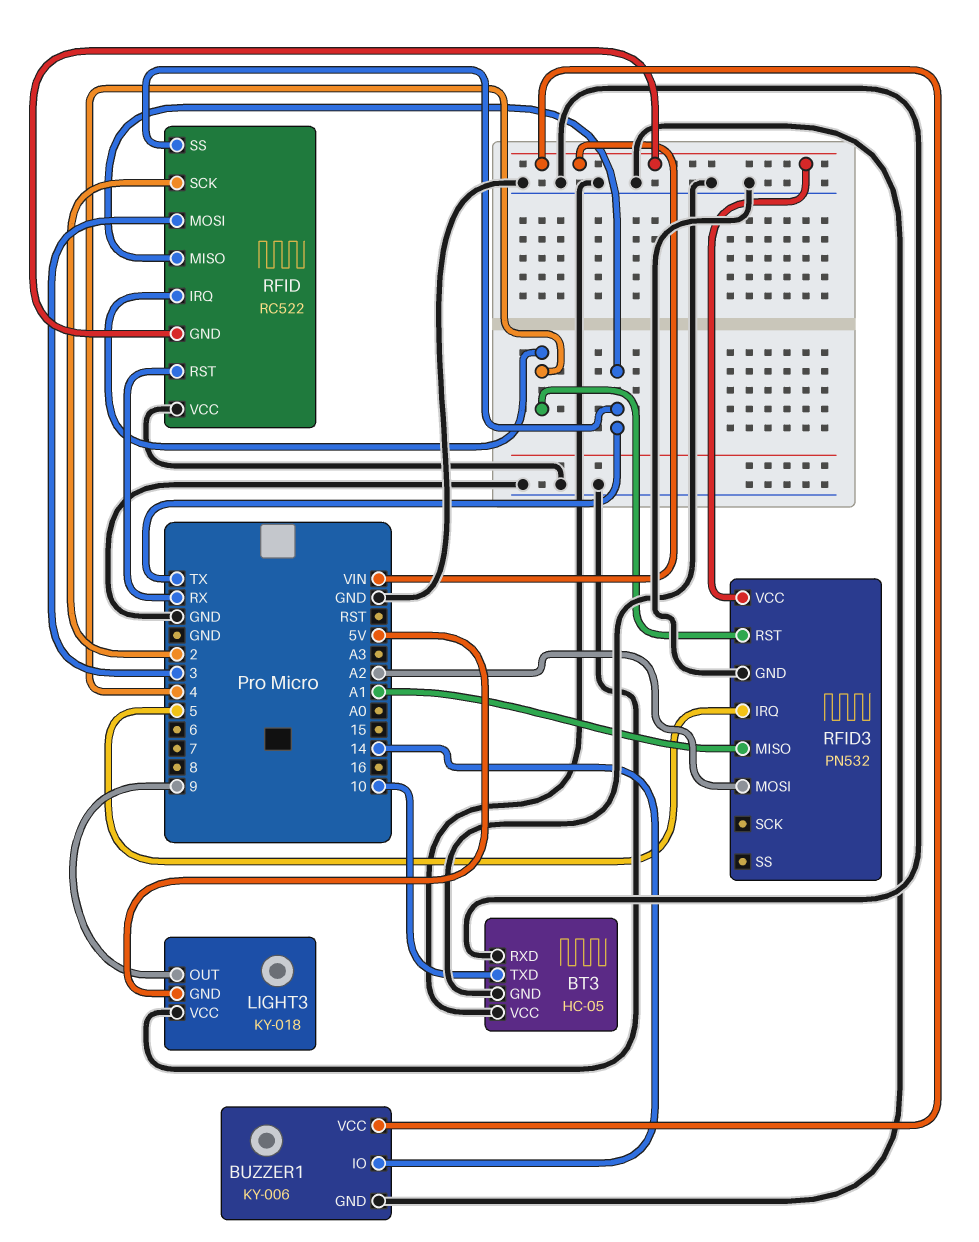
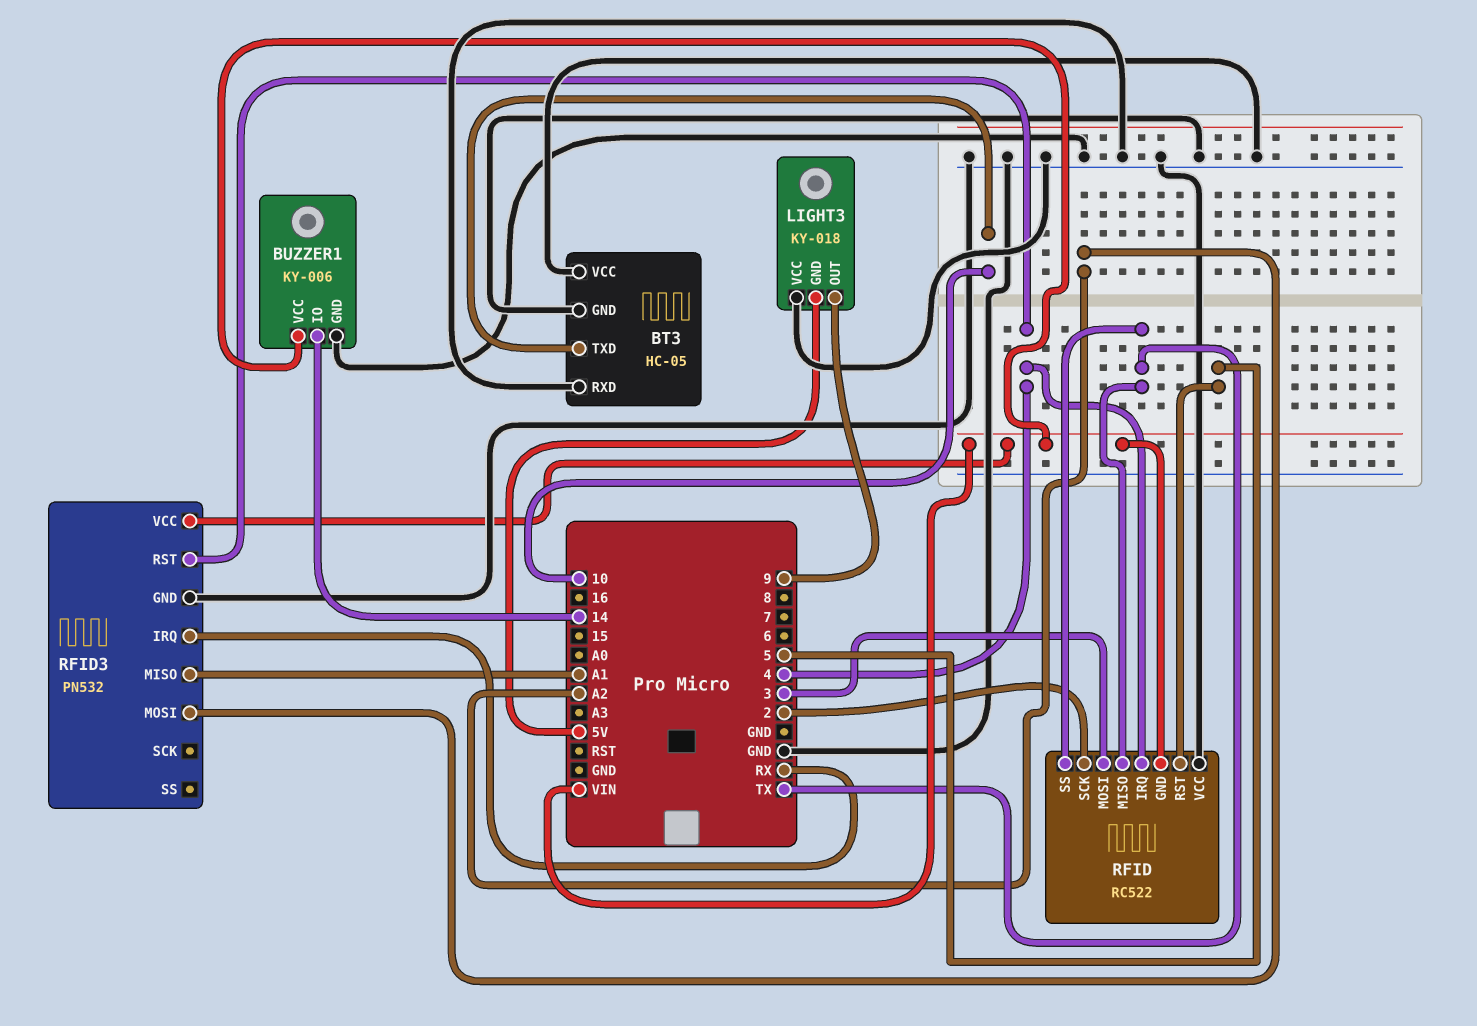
RFID pin RST: RX -> 5
RFID3 pin IRQ: 5 -> RX

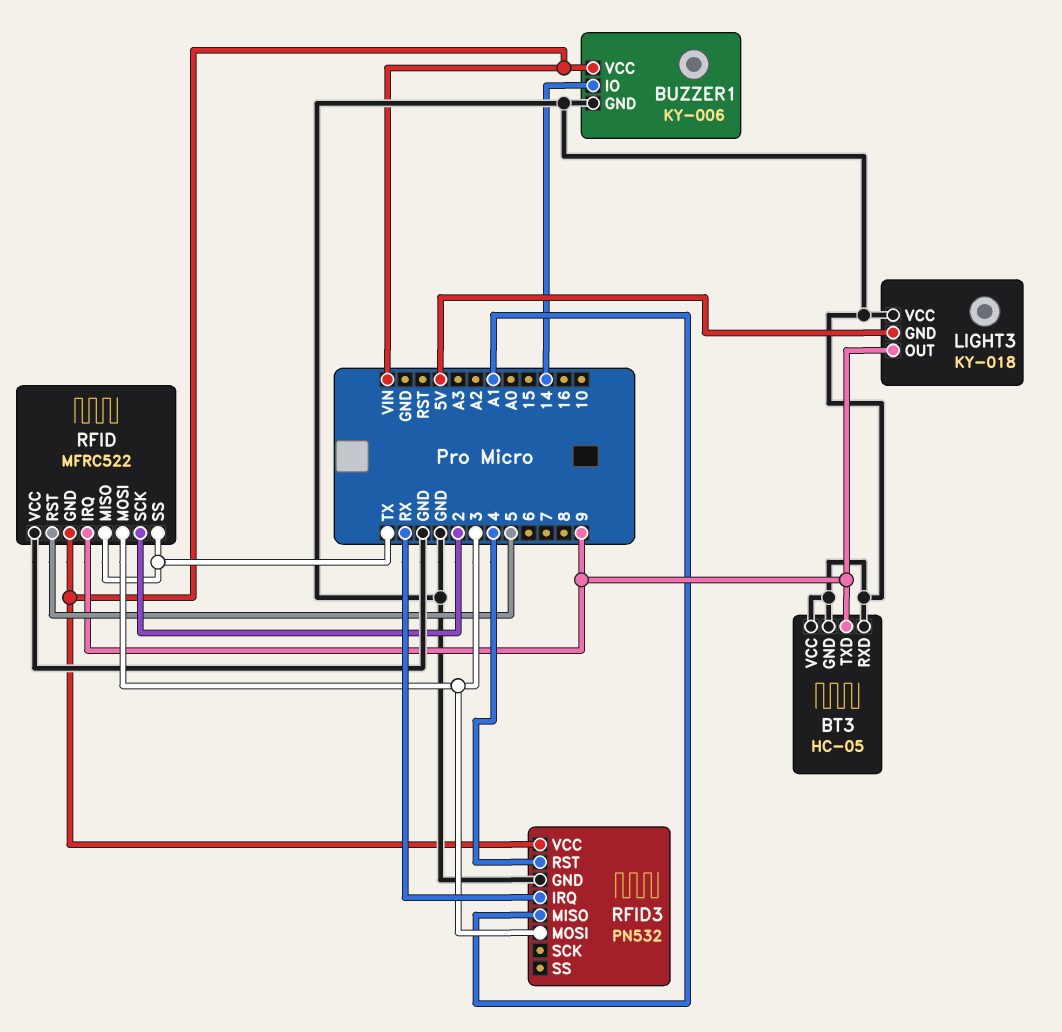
BT3 pin TXD: 10 -> 9
RFID: RC522 -> MFRC522
RFID pin IRQ: 4 -> 9
RFID3 pin MOSI: A2 -> 3

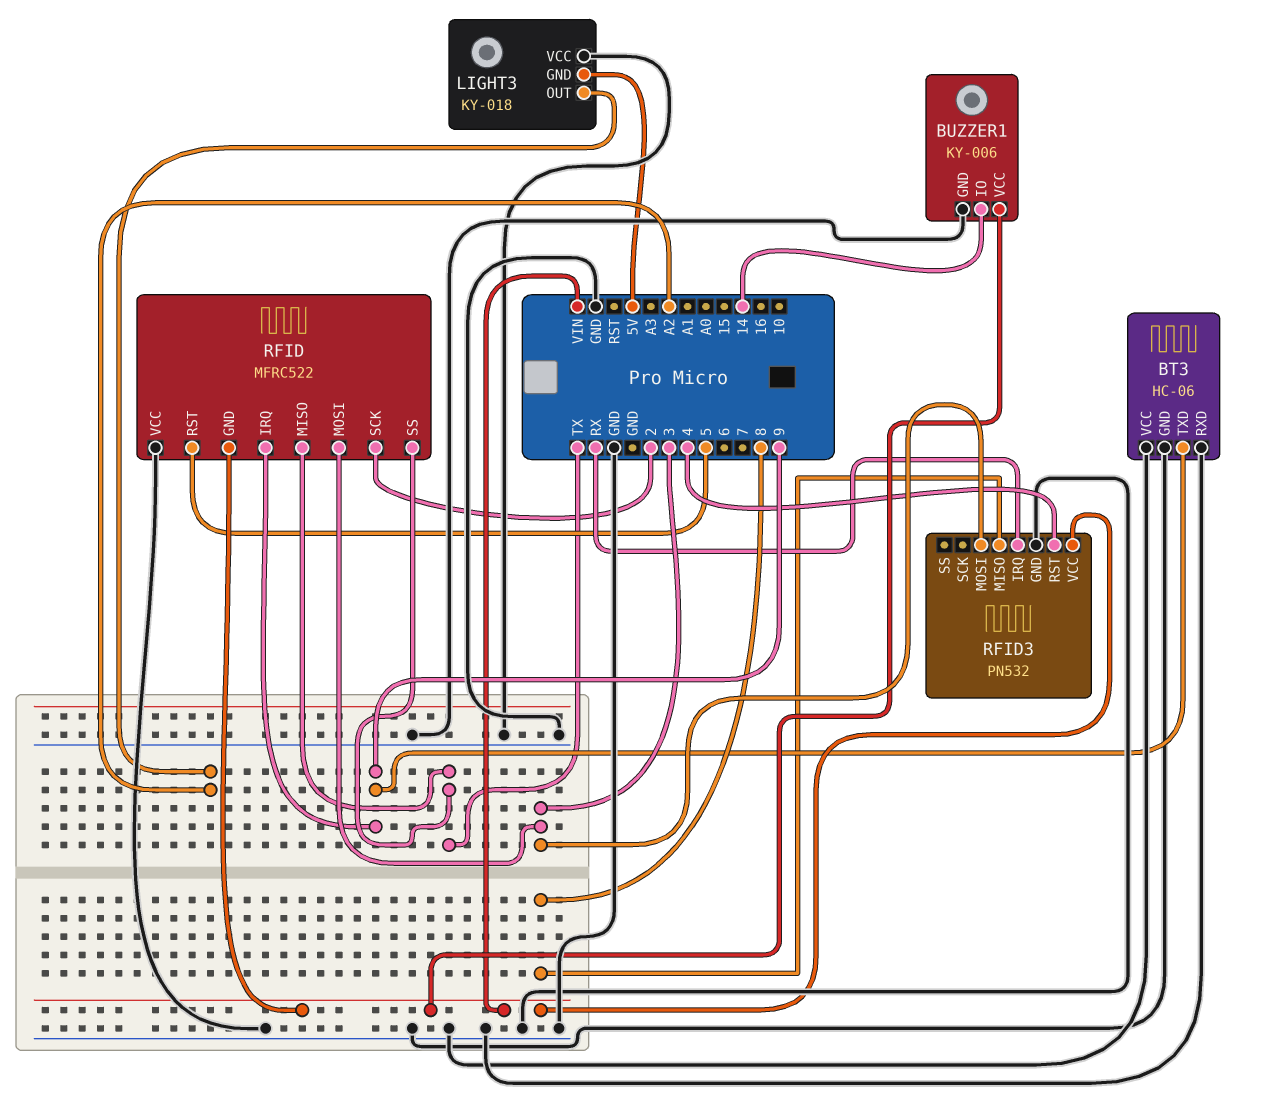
BT3: HC-05 -> HC-06
LIGHT3 pin OUT: 9 -> A2
RFID3 pin MISO: A1 -> 8

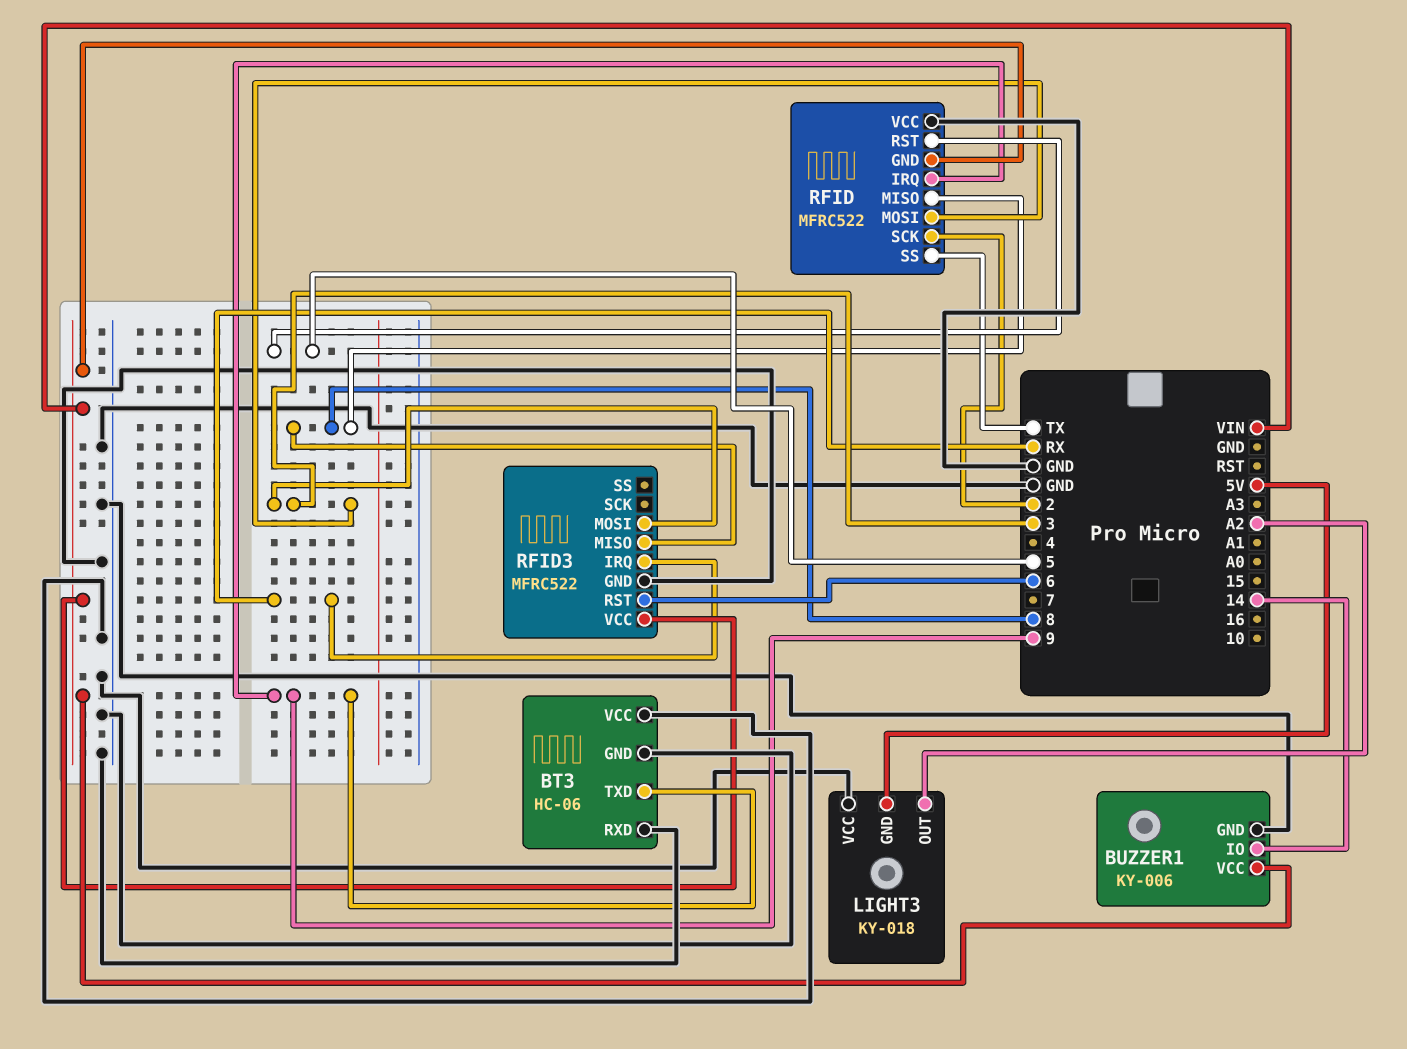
RFID pin MISO: TX -> 8
RFID3: PN532 -> MFRC522
RFID3 pin RST: 4 -> 6

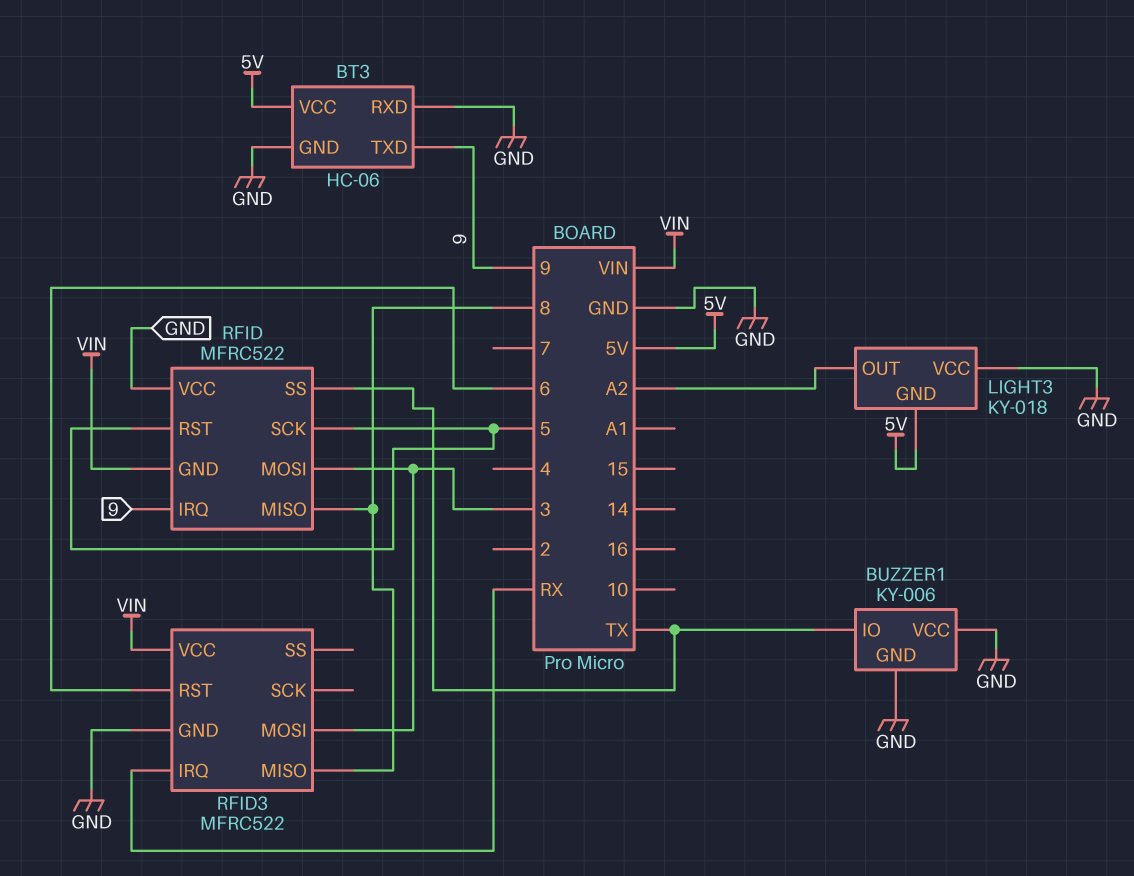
BT3 pin VCC: GND -> 5V
BUZZER1 pin IO: 14 -> TX
BUZZER1 pin VCC: VIN -> GND
RFID pin SCK: 2 -> 5

